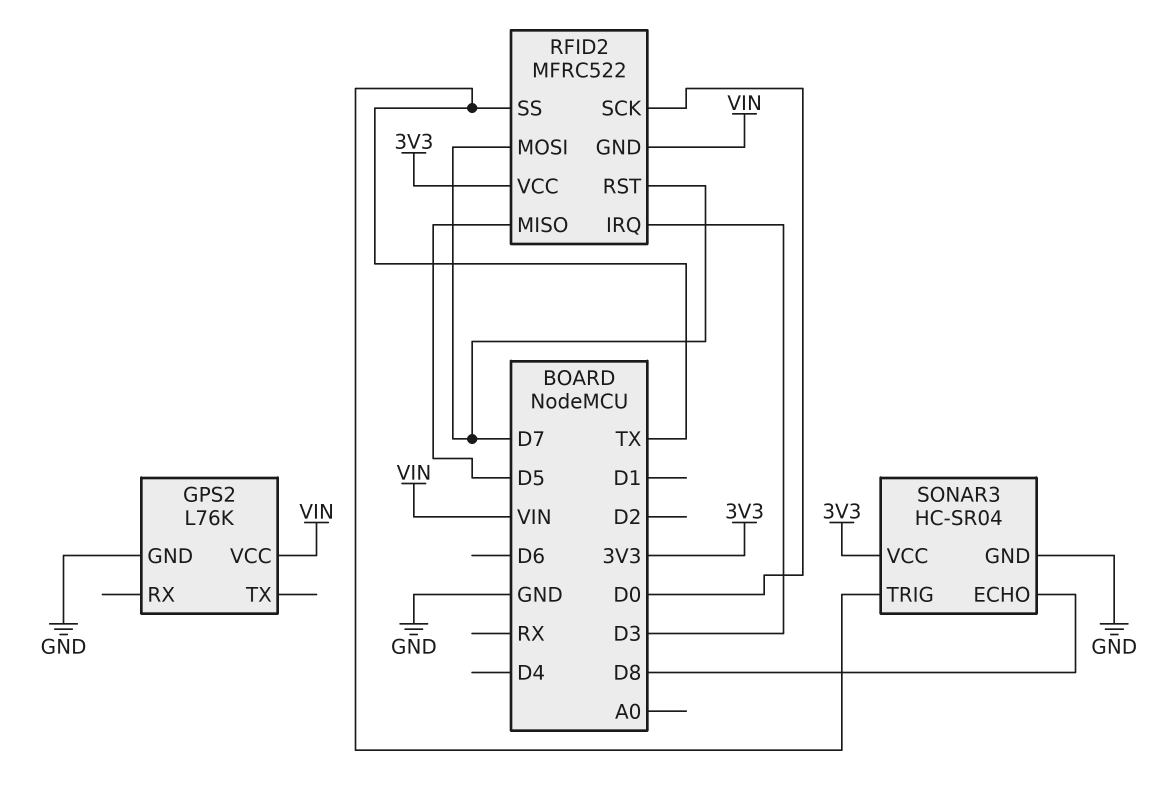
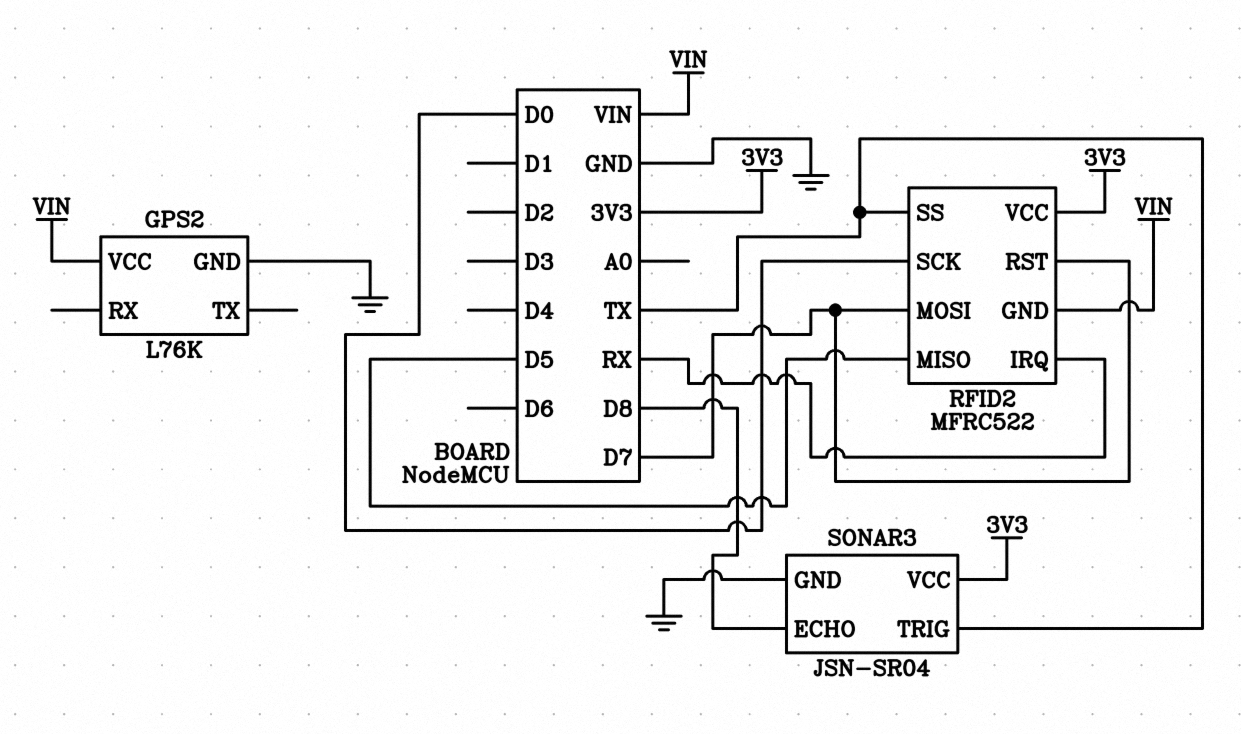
RFID2 pin IRQ: D3 -> RX
SONAR3: HC-SR04 -> JSN-SR04

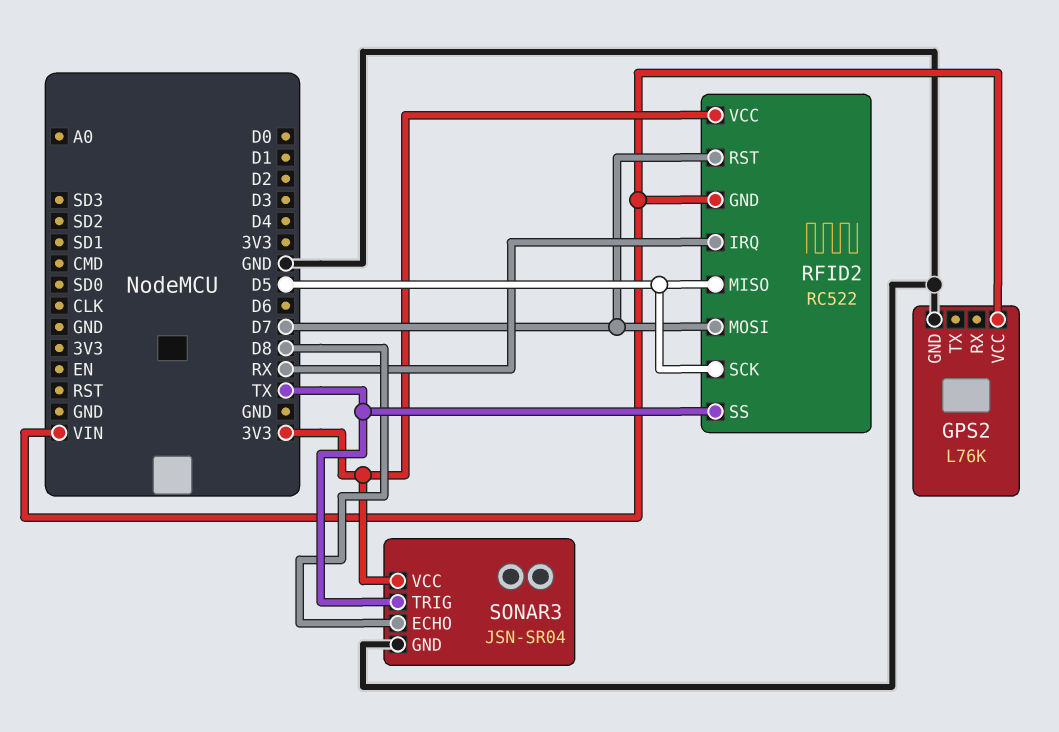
RFID2: MFRC522 -> RC522
RFID2 pin SCK: D0 -> D5

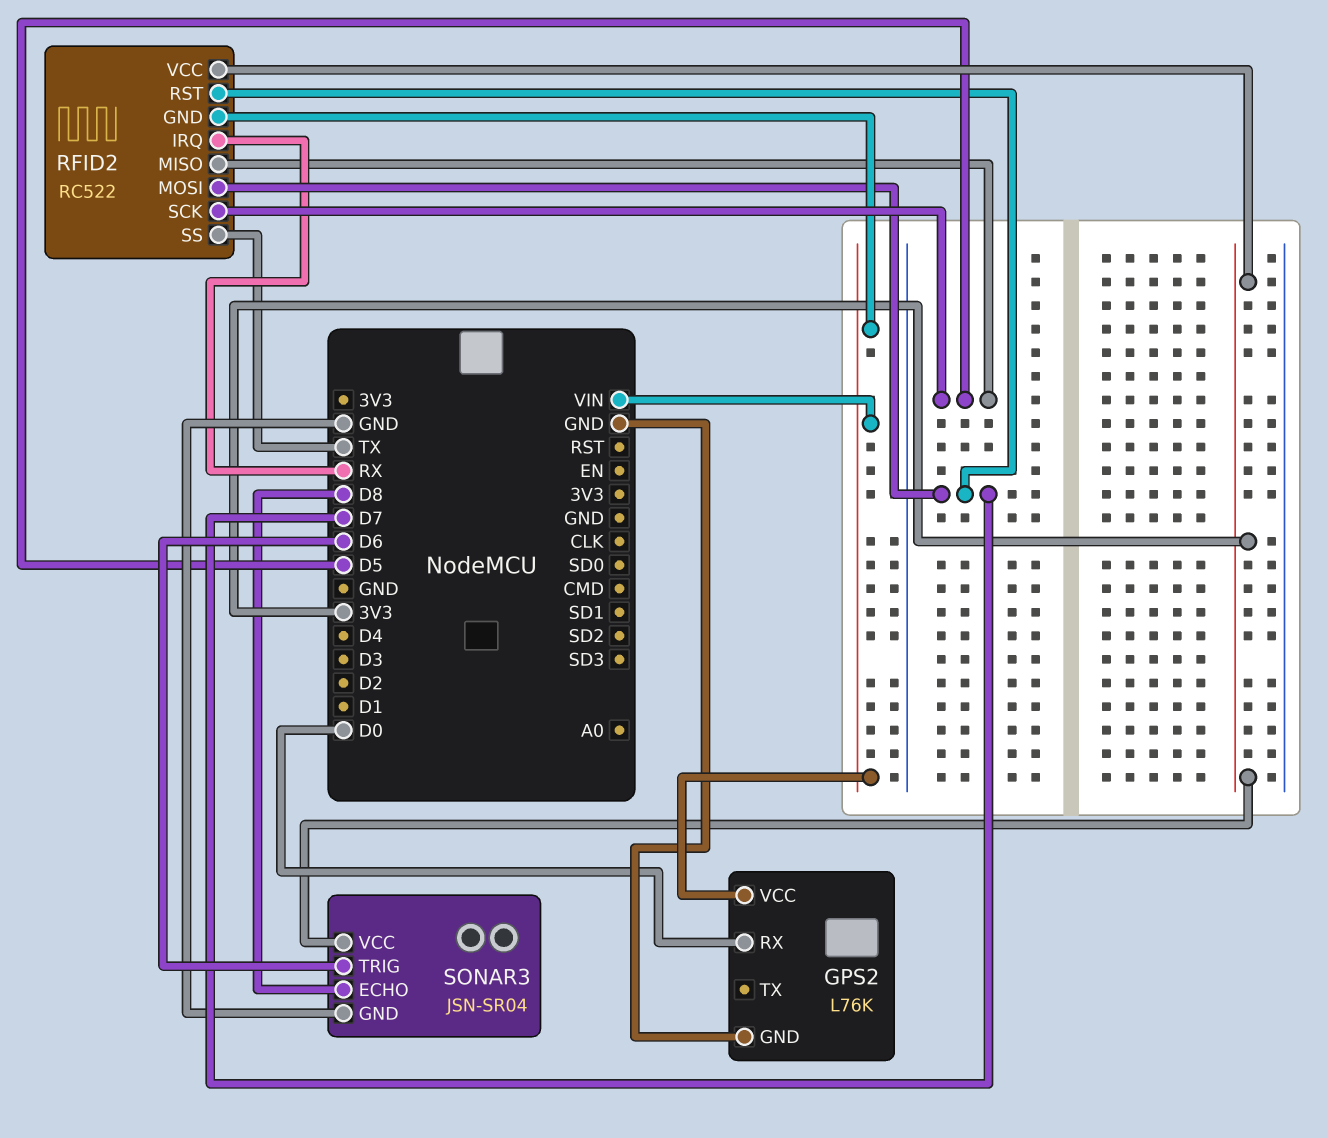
GPS2 pin RX: none -> D0
SONAR3 pin TRIG: TX -> D6

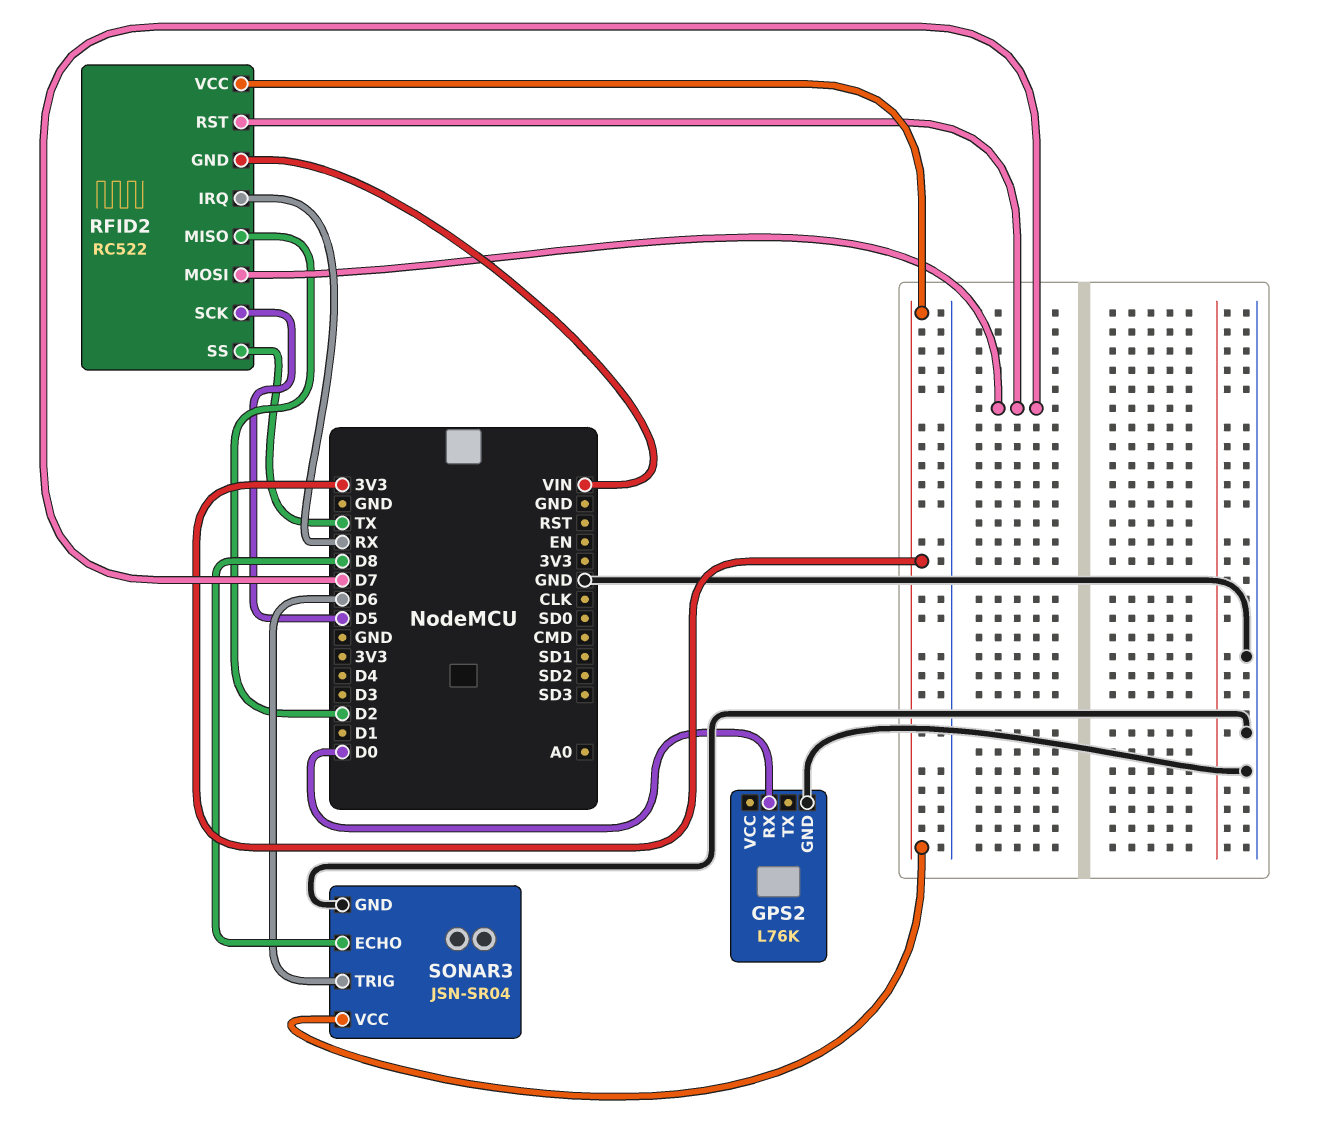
GPS2 pin VCC: VIN -> none
RFID2 pin MISO: D5 -> D2

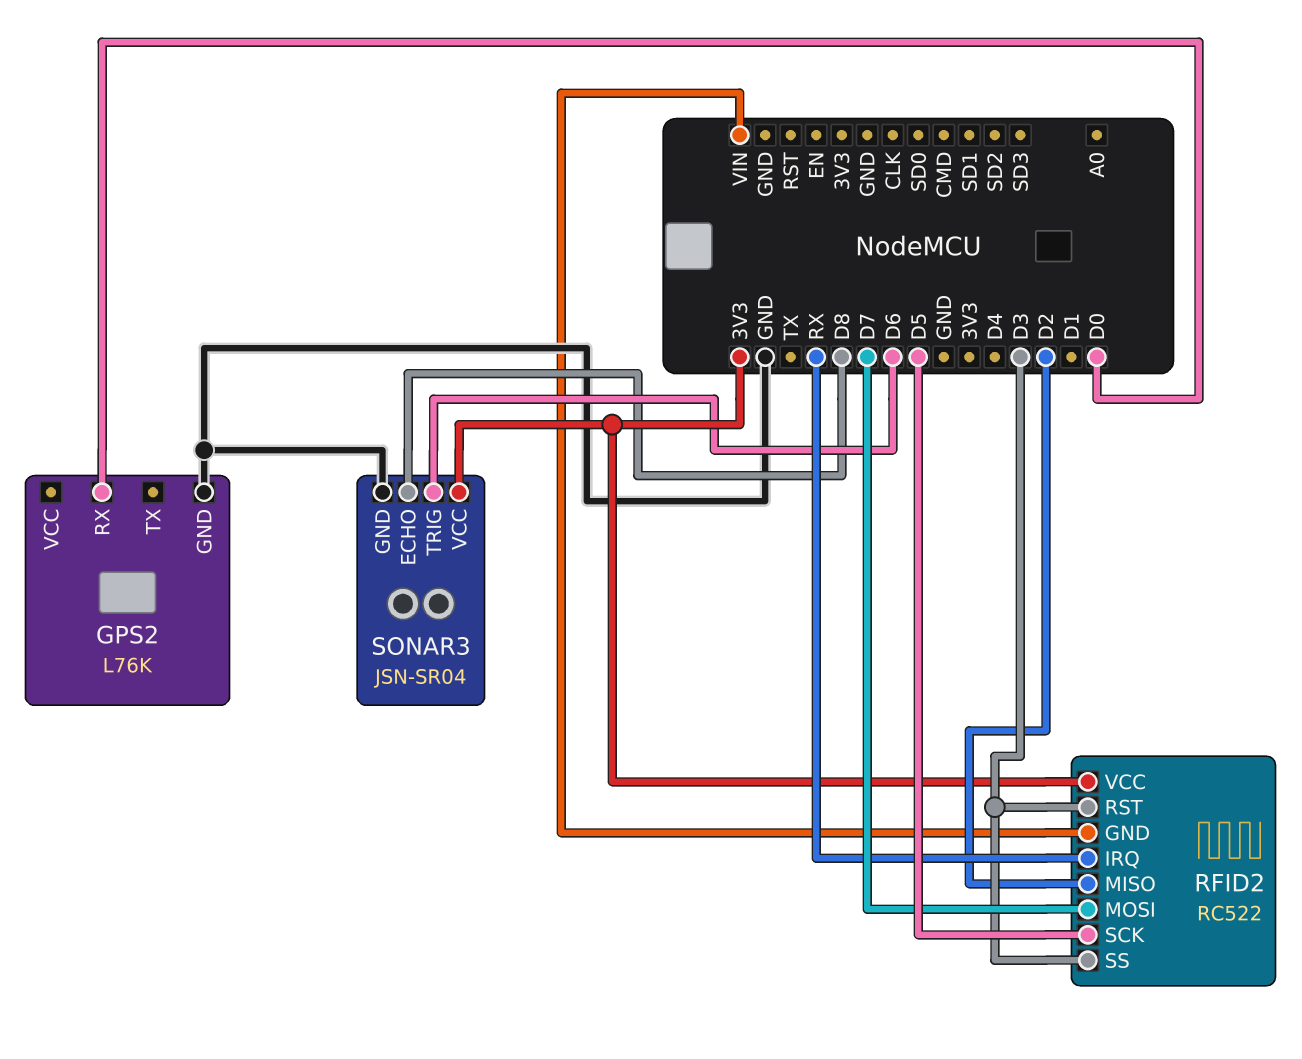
RFID2 pin RST: D7 -> D3
RFID2 pin SS: TX -> D3

